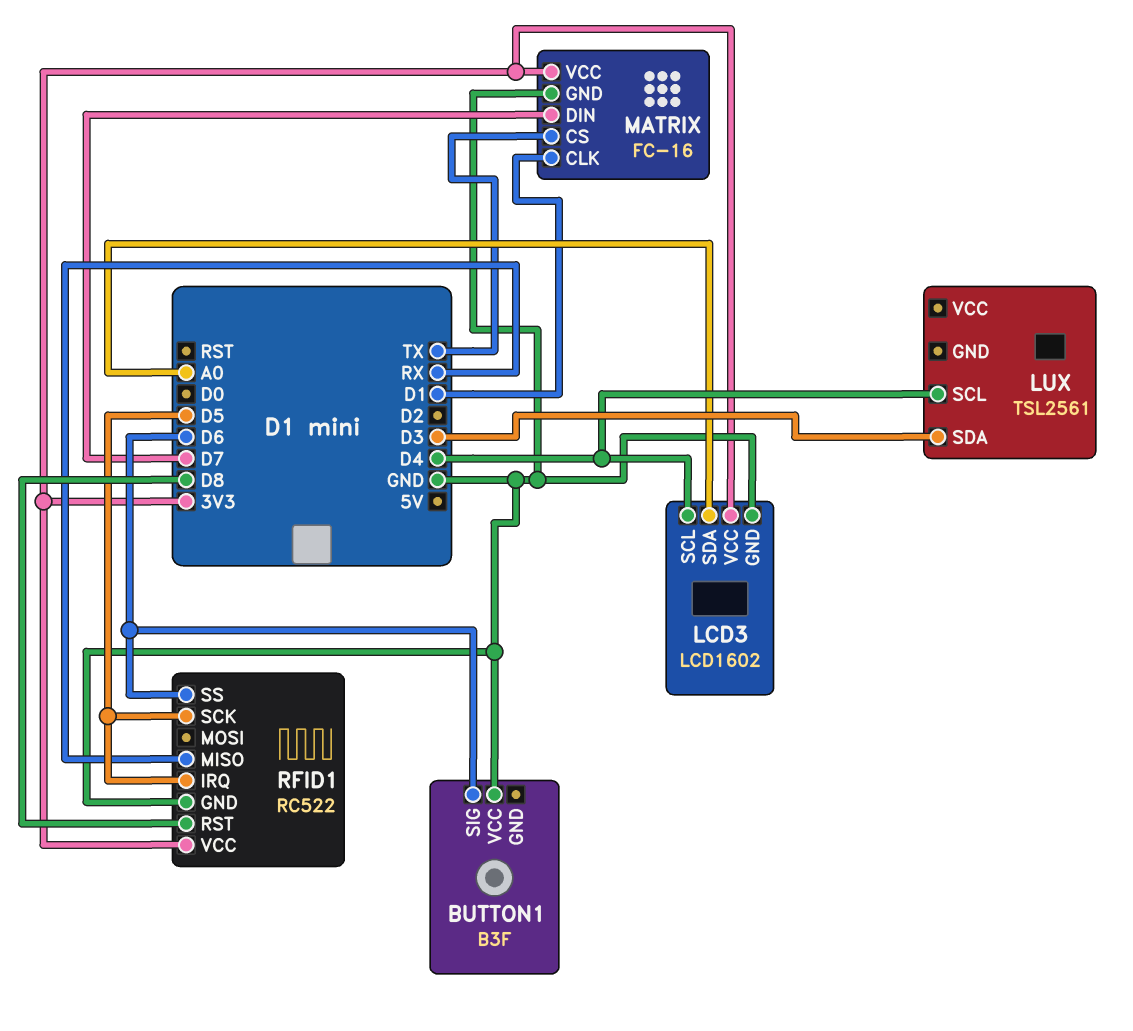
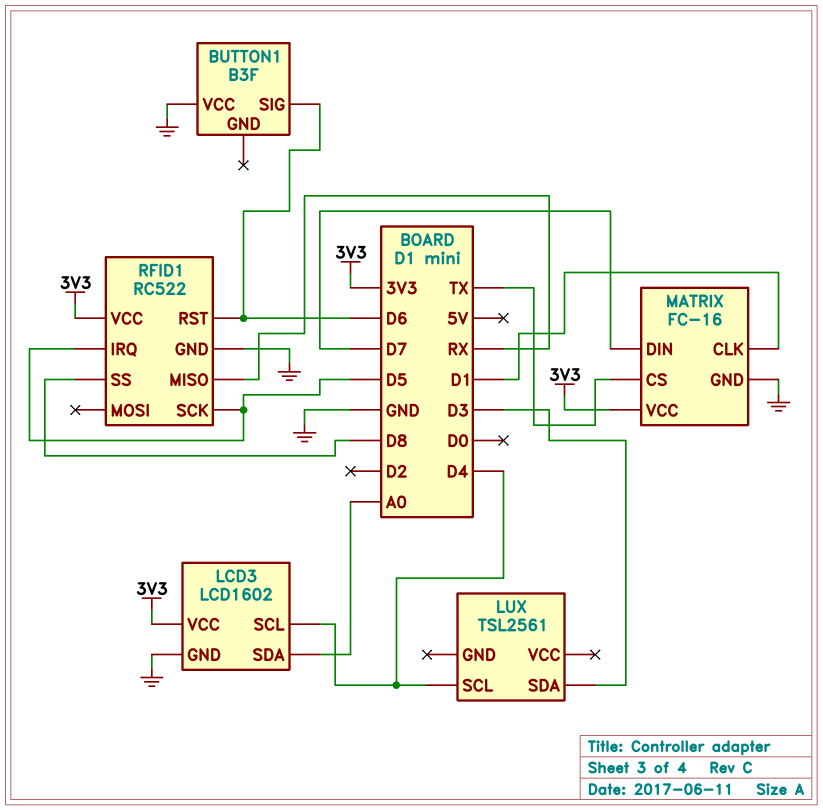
RFID1 pin RST: D8 -> D6
RFID1 pin SS: D6 -> D8

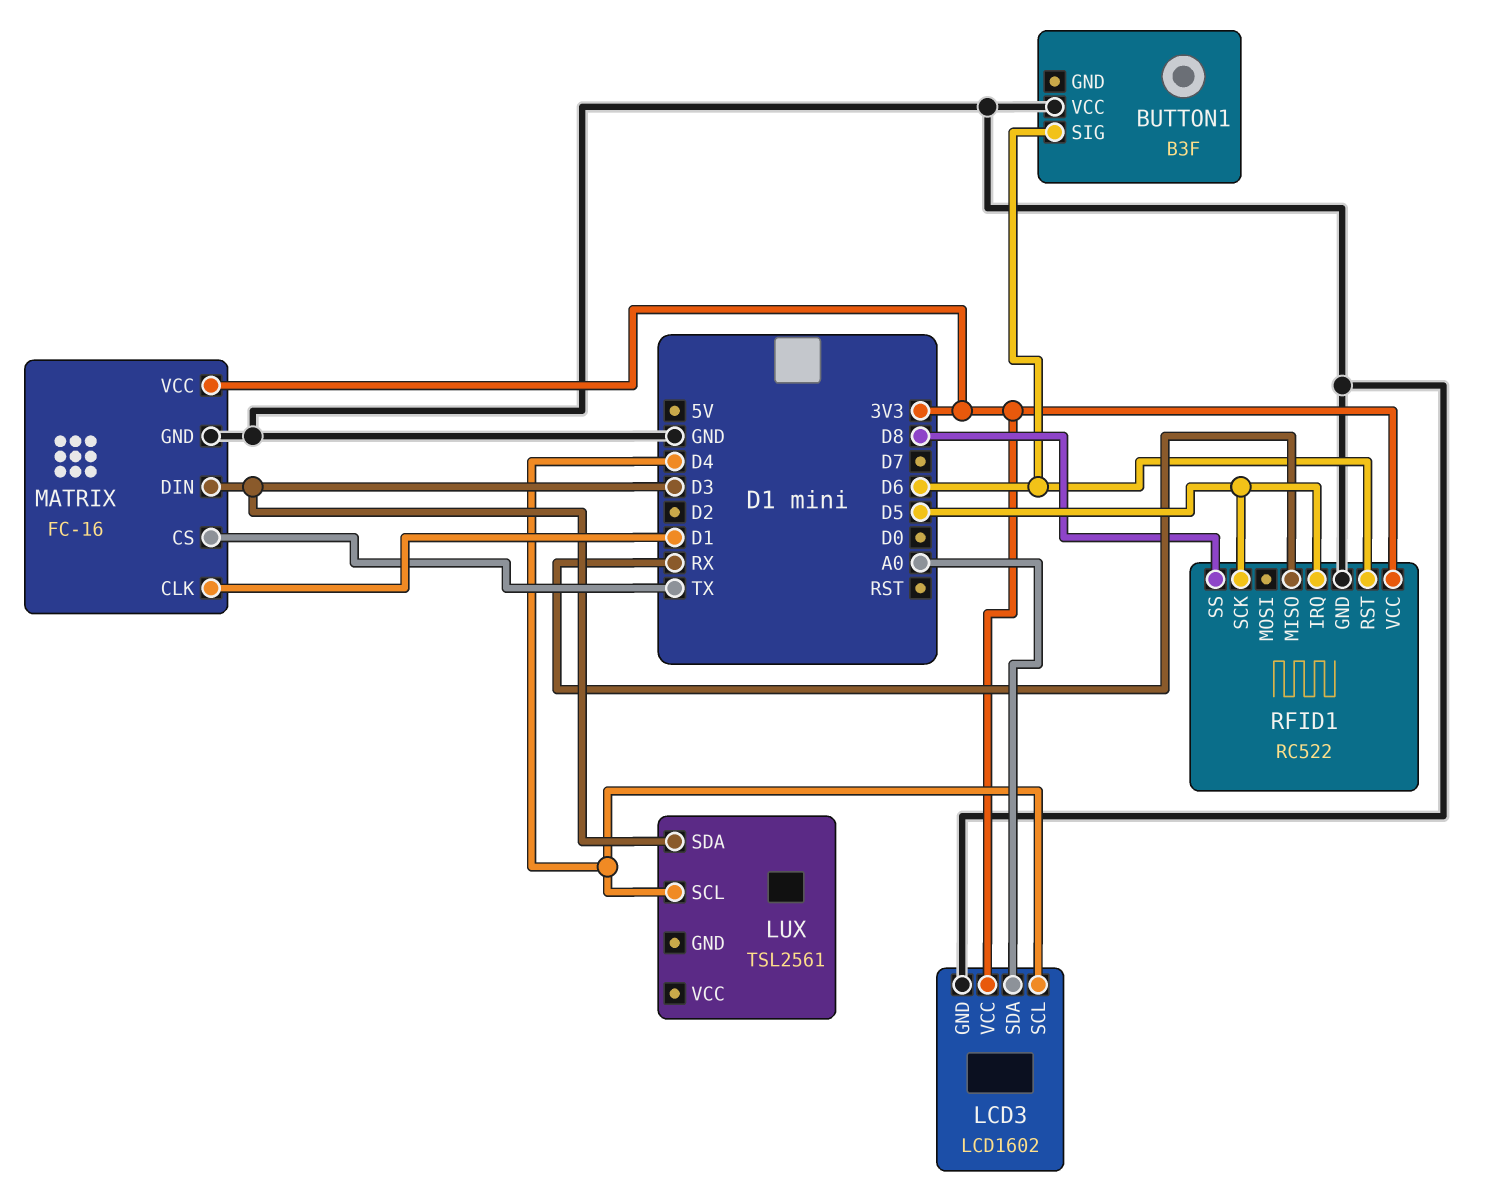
MATRIX pin DIN: D7 -> D3

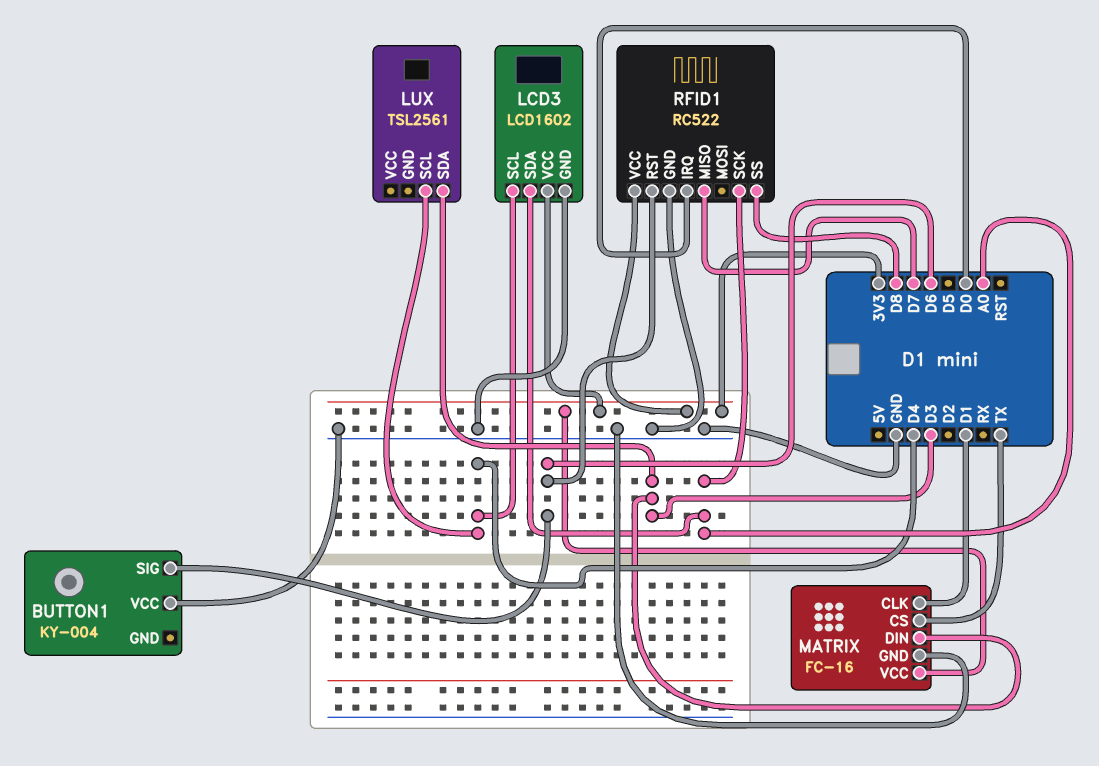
BUTTON1: B3F -> KY-004
RFID1 pin IRQ: D5 -> D0
RFID1 pin MISO: RX -> D7
RFID1 pin SCK: D5 -> A0

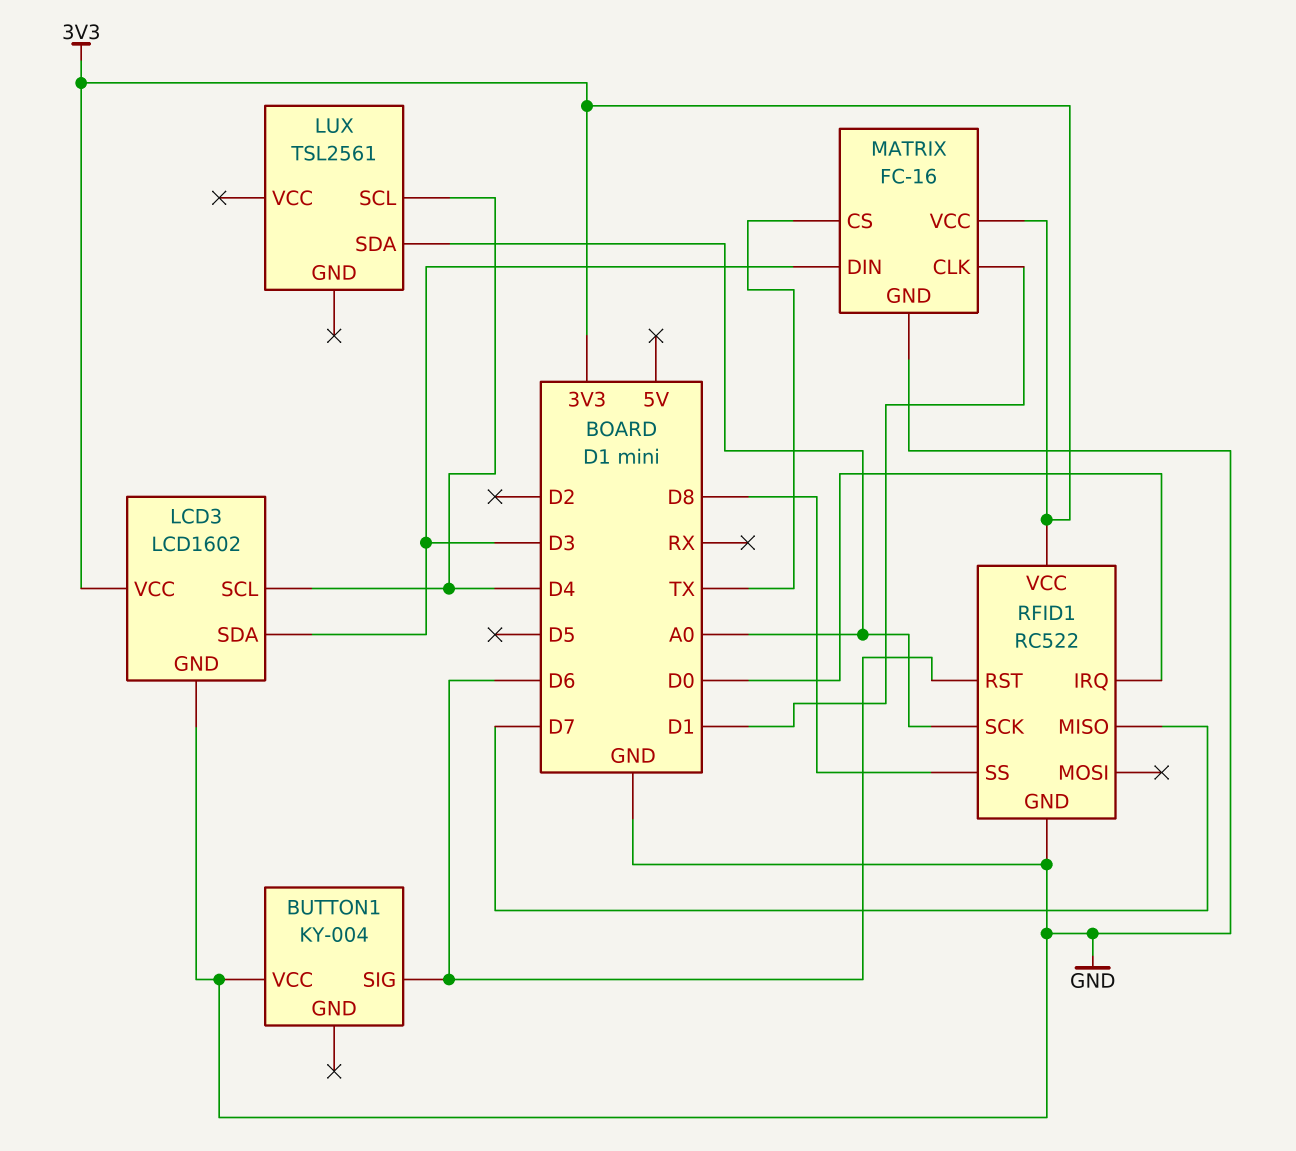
LCD3 pin SDA: A0 -> D3
LUX pin SDA: D3 -> A0

